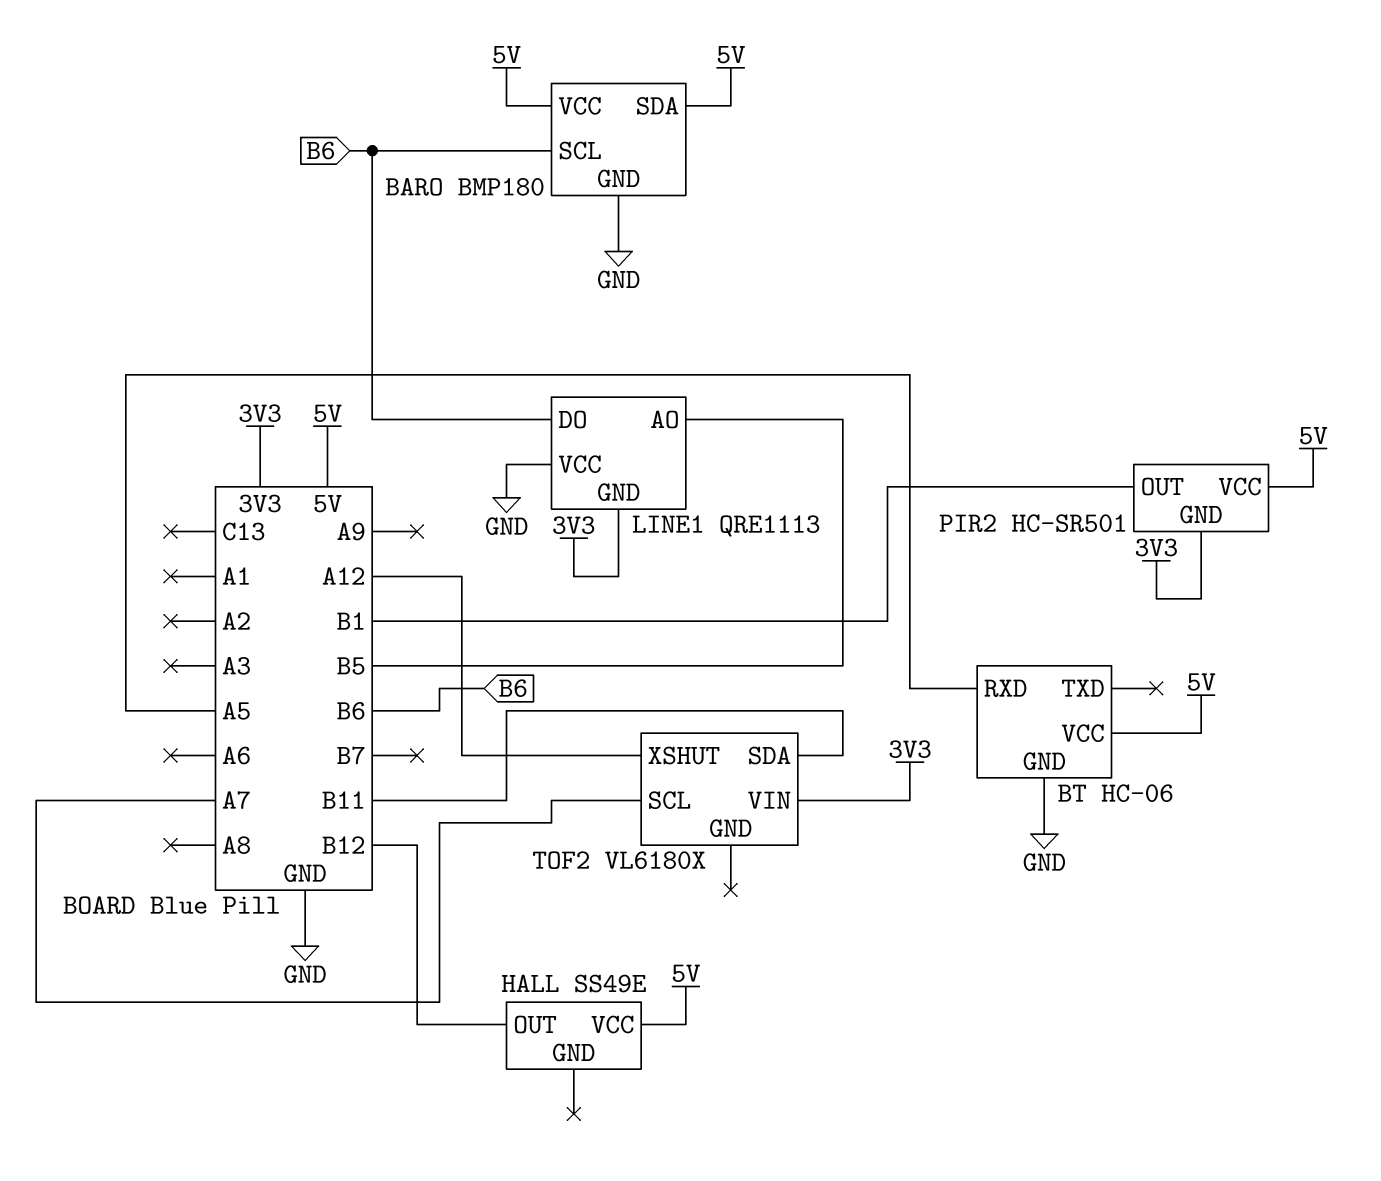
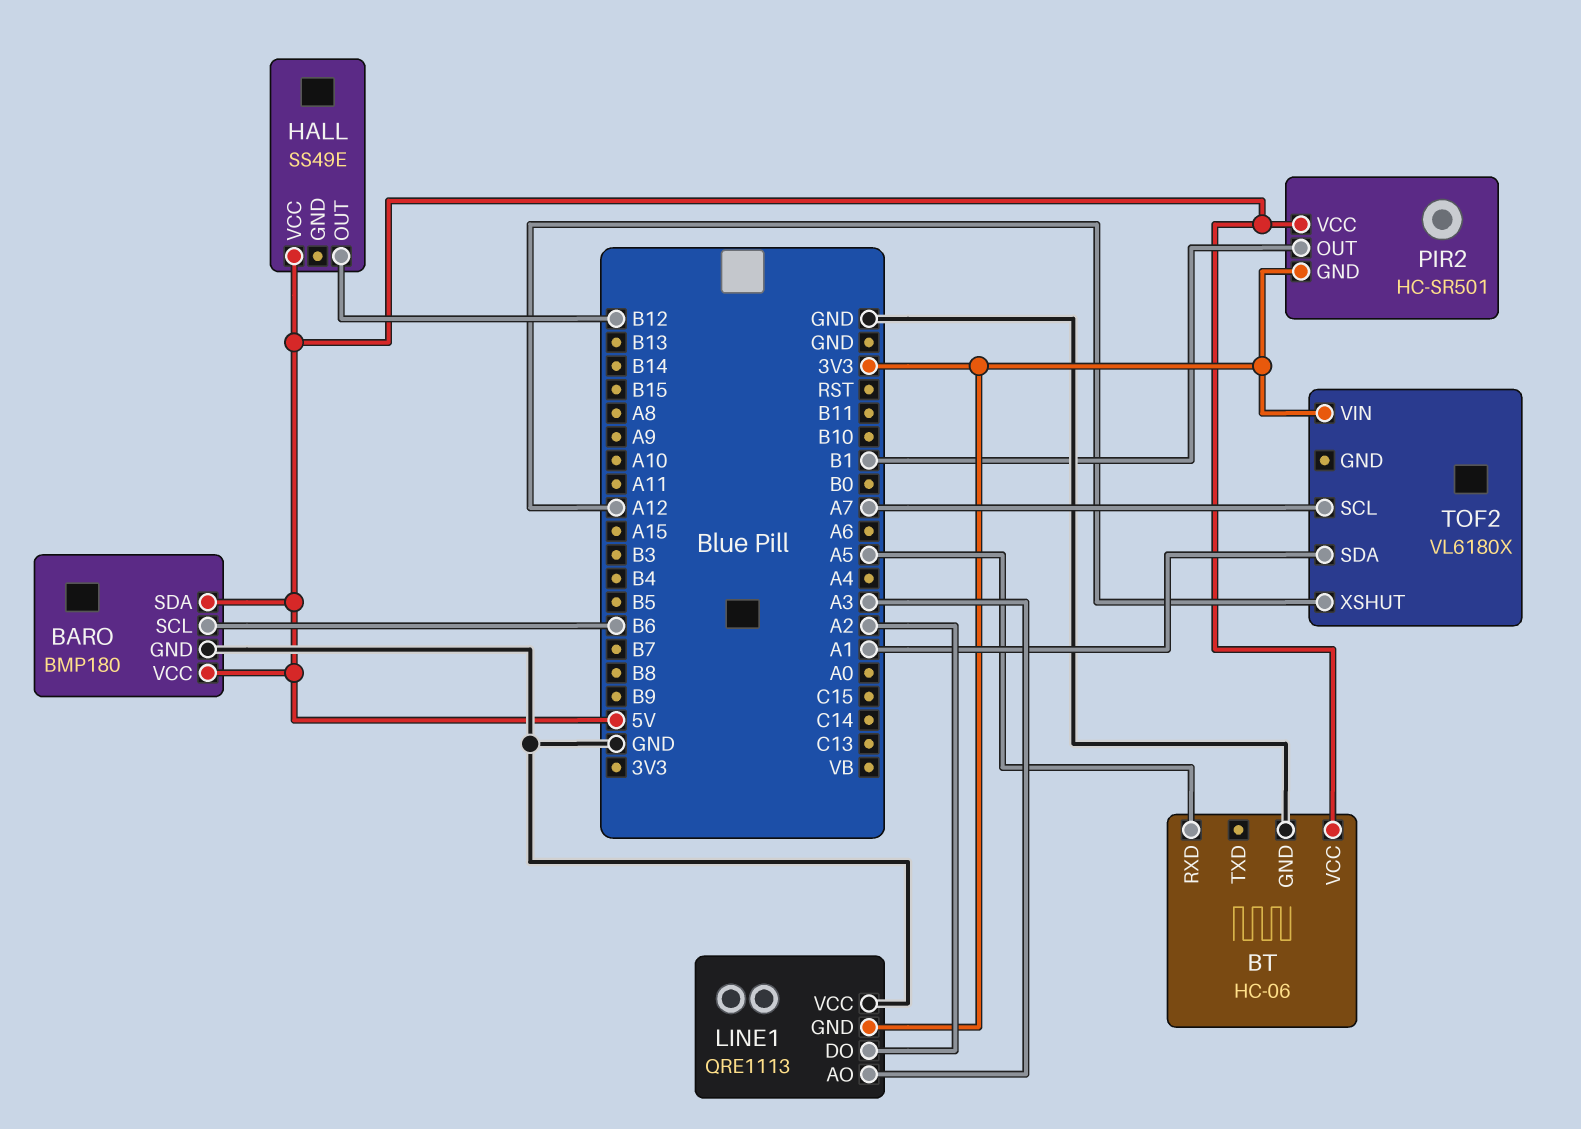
LINE1 pin AO: B5 -> A3
LINE1 pin DO: B6 -> A2
TOF2 pin SDA: B11 -> A1

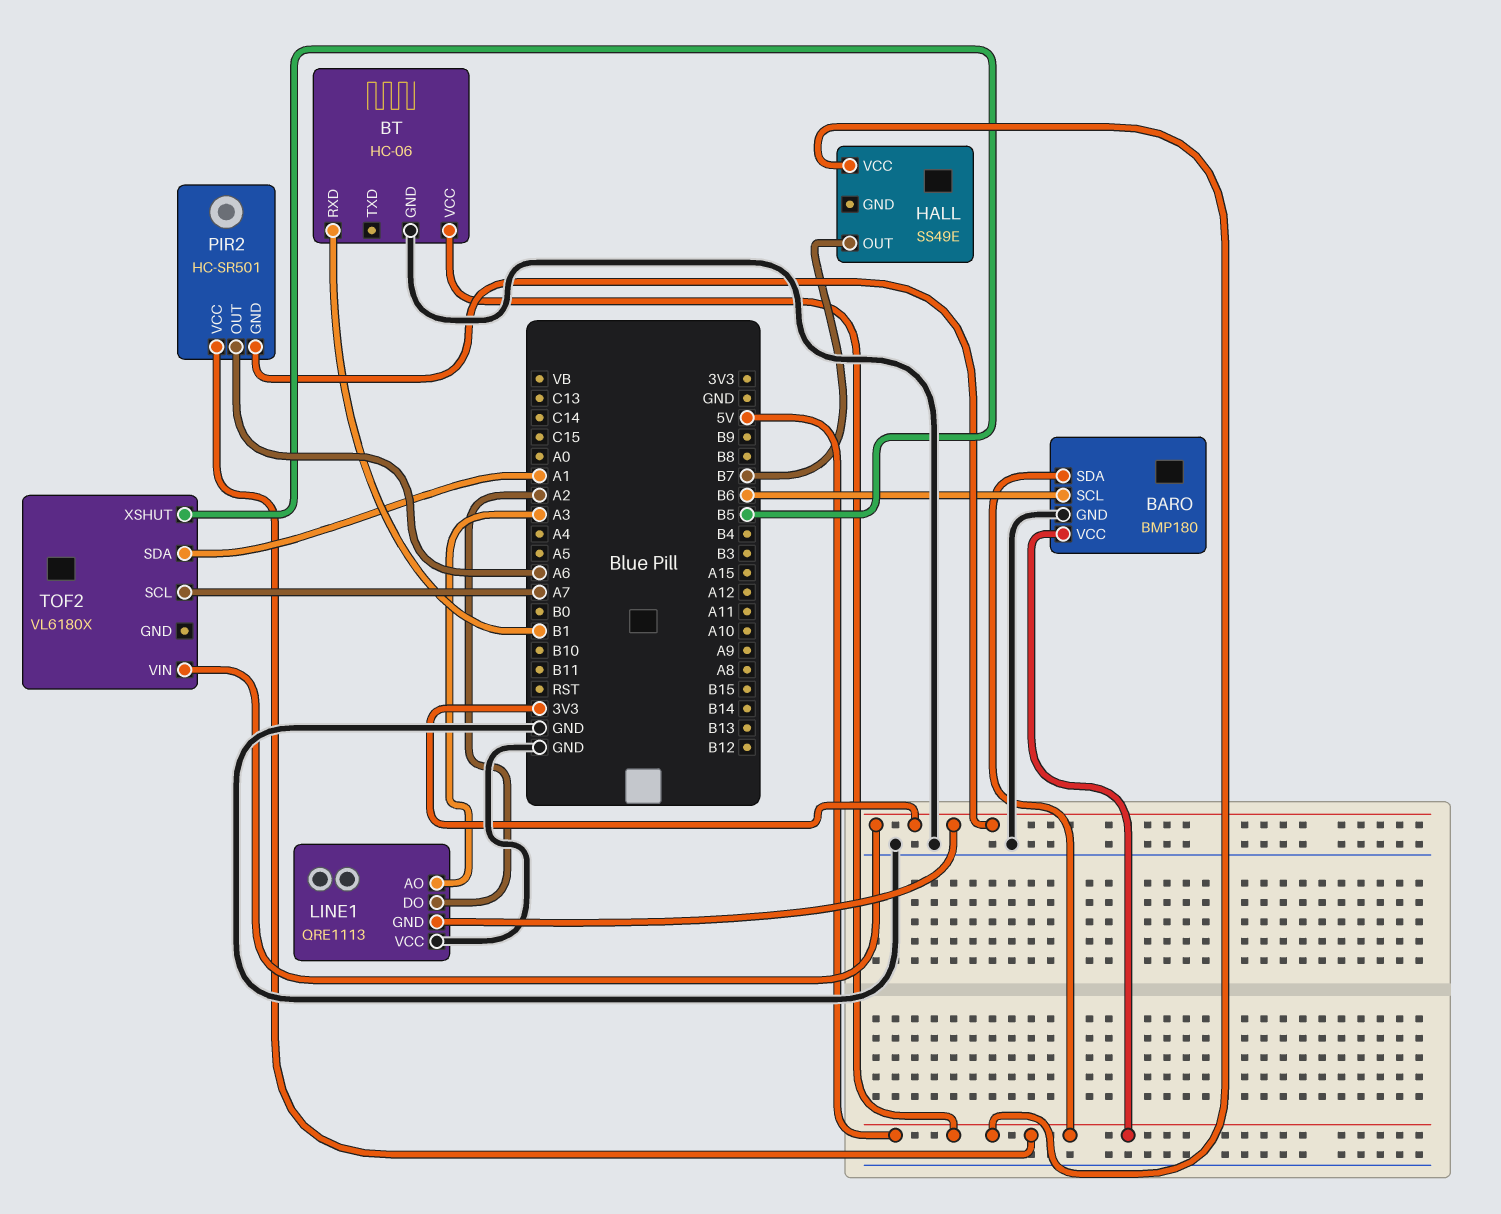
BT pin RXD: A5 -> B1
HALL pin OUT: B12 -> B7
PIR2 pin OUT: B1 -> A6
TOF2 pin XSHUT: A12 -> B5

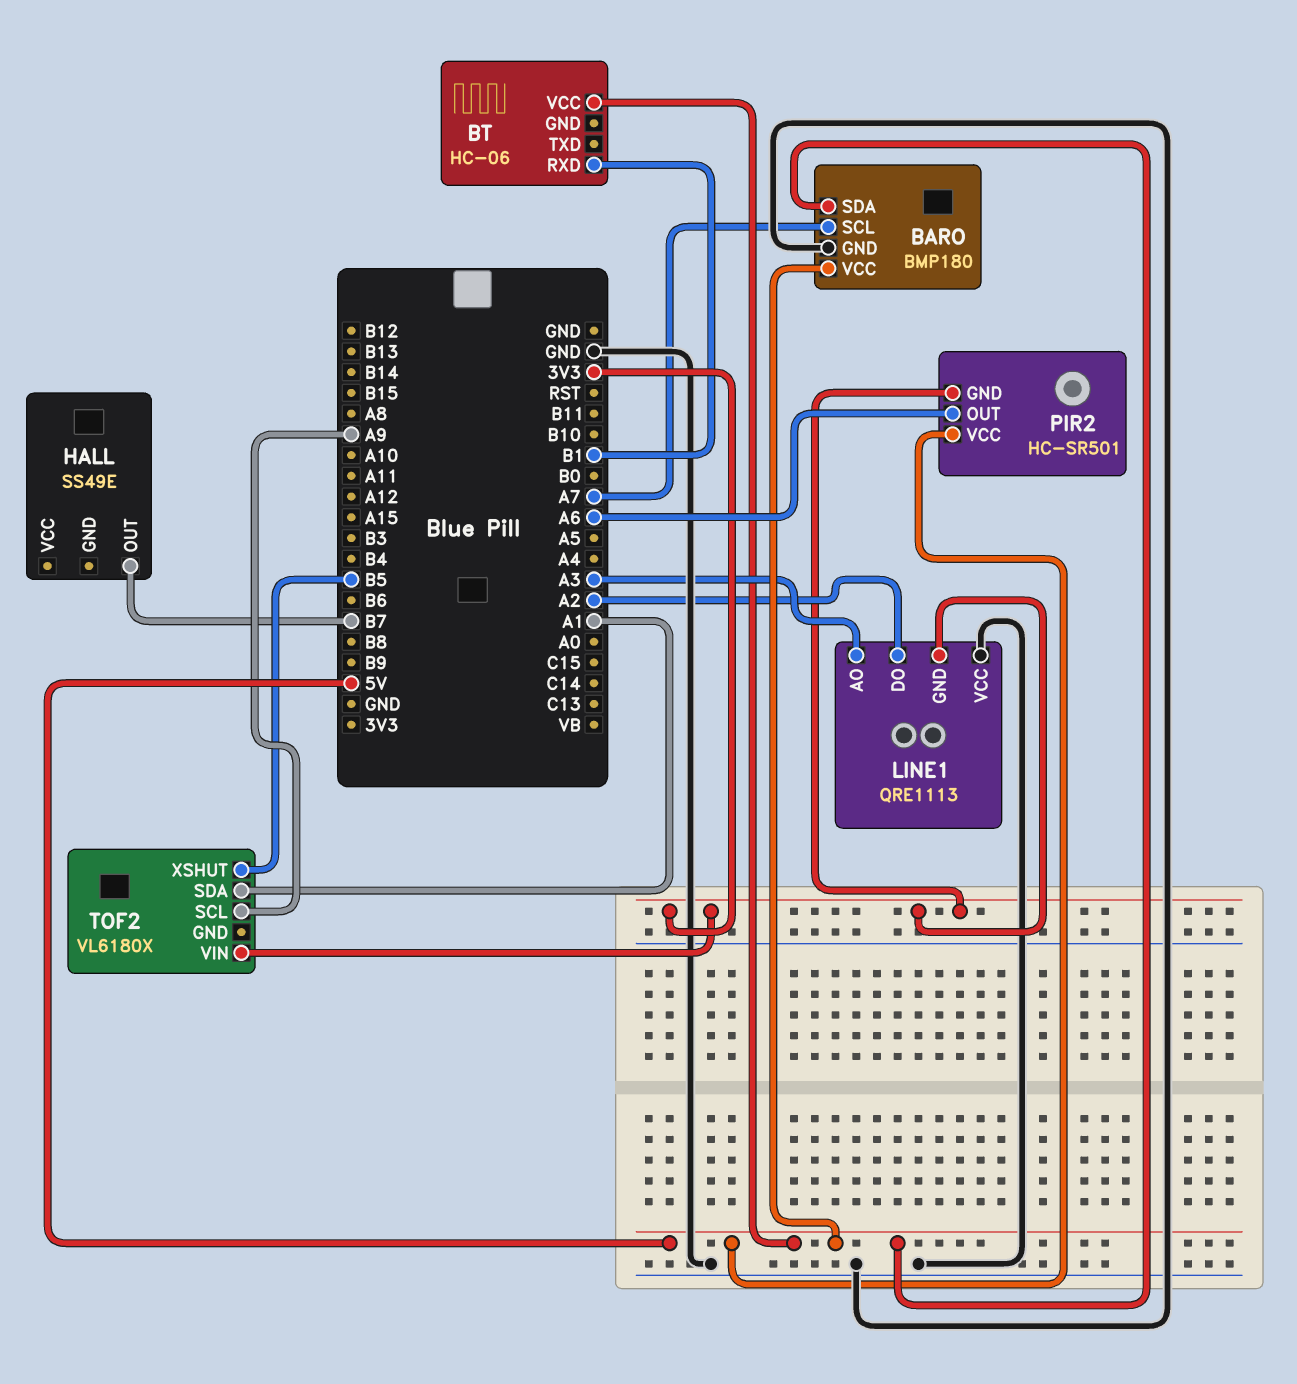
BARO pin SCL: B6 -> A7
BT pin GND: GND -> none
HALL pin VCC: 5V -> none
TOF2 pin SCL: A7 -> A9

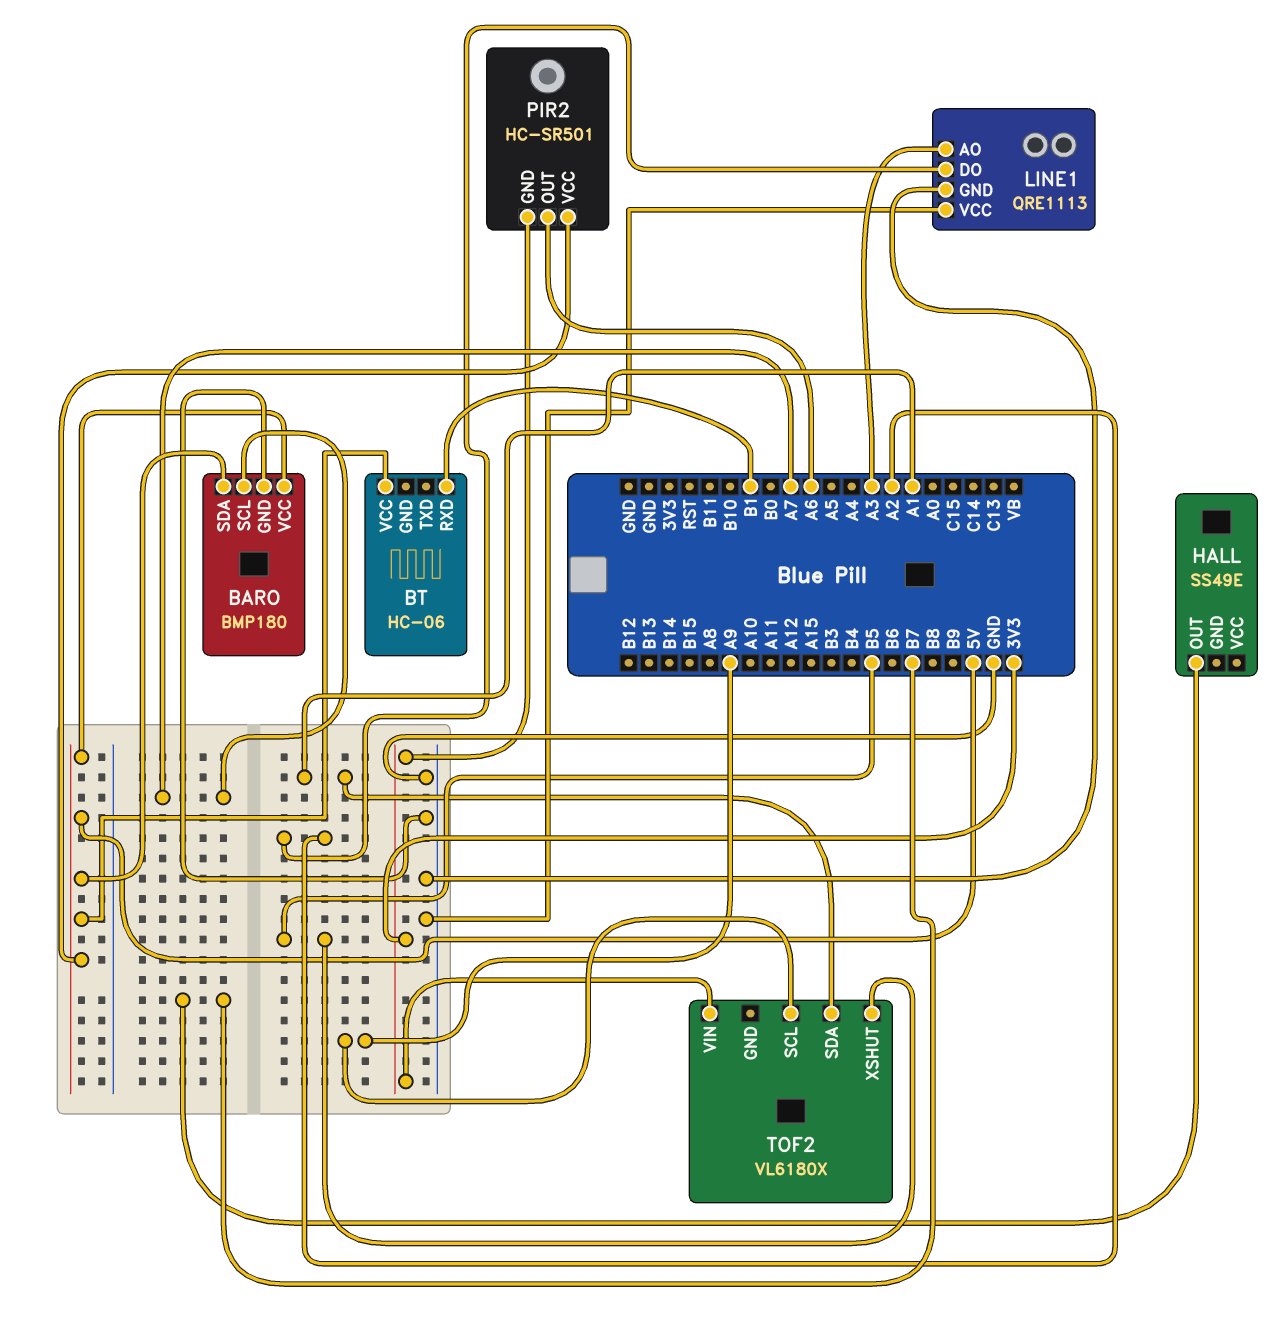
LINE1 pin GND: 3V3 -> GND

